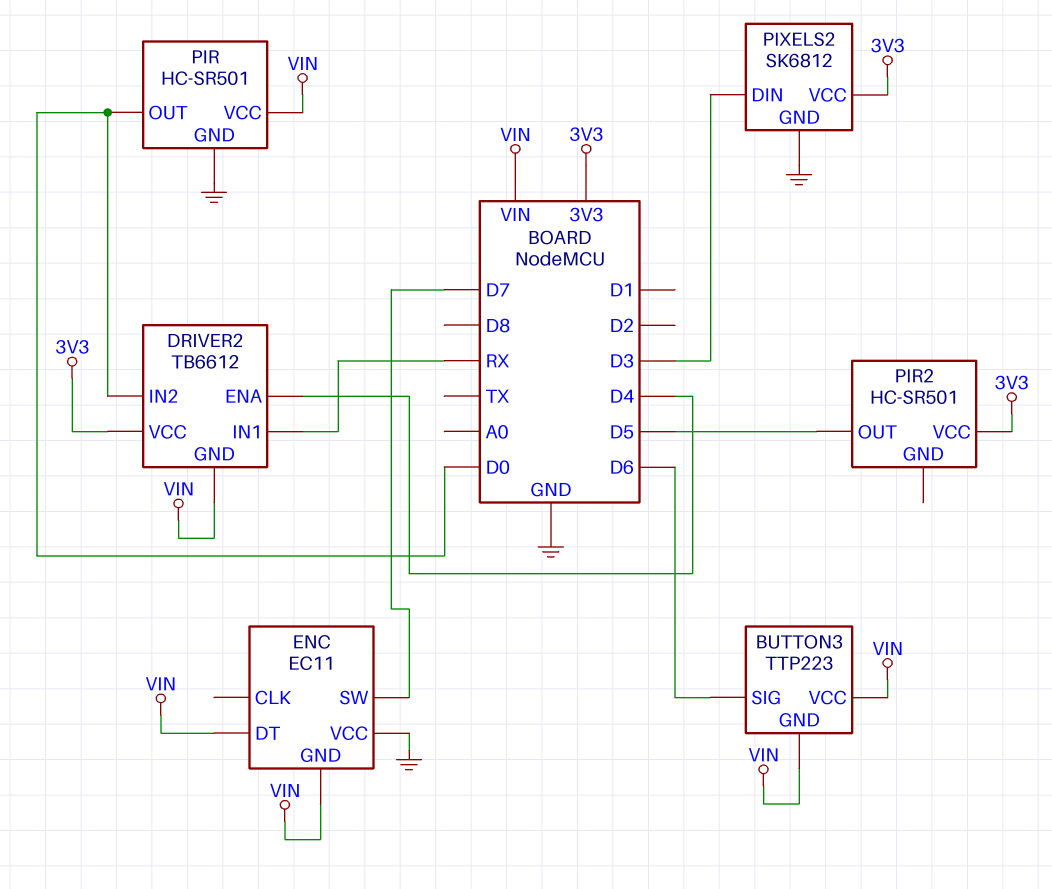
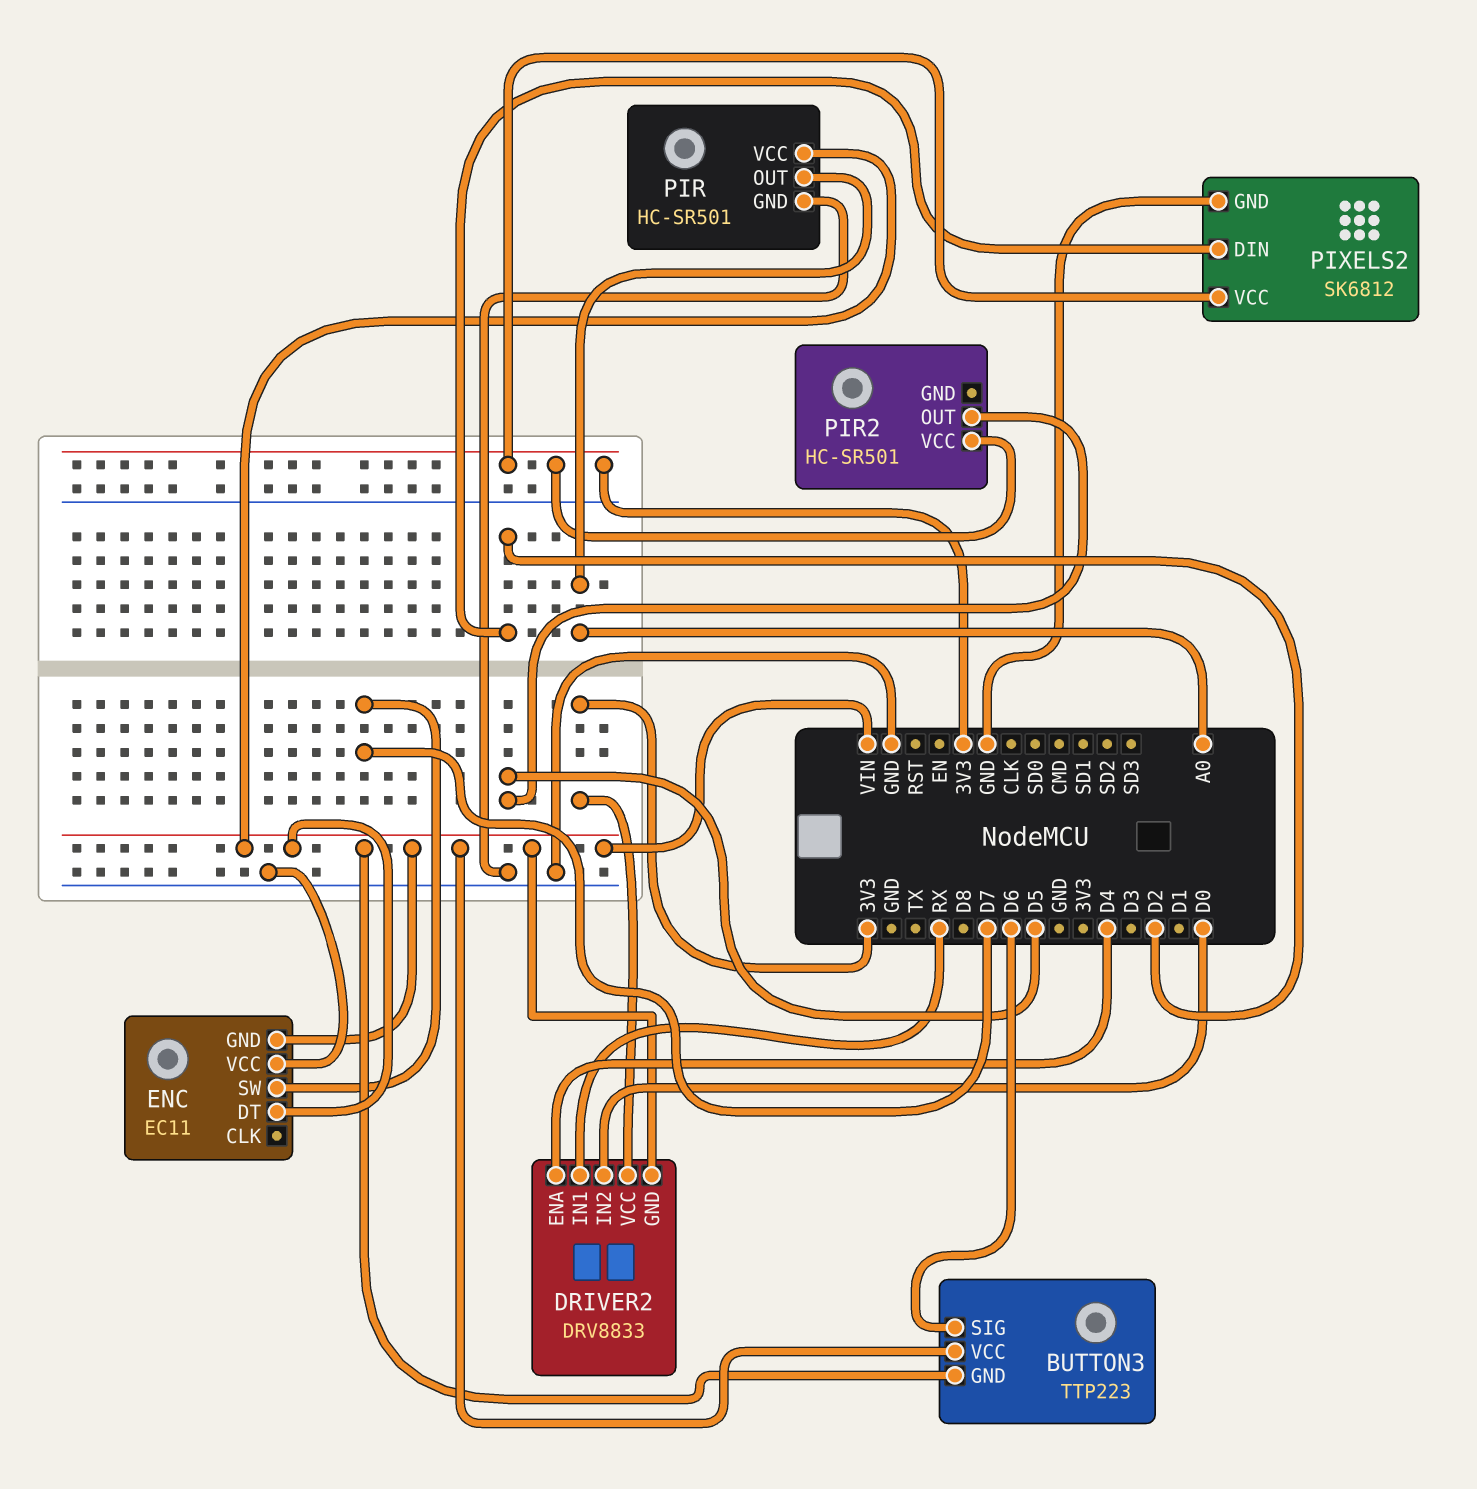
DRIVER2: TB6612 -> DRV8833
PIR pin OUT: D0 -> A0
PIXELS2 pin DIN: D3 -> D2

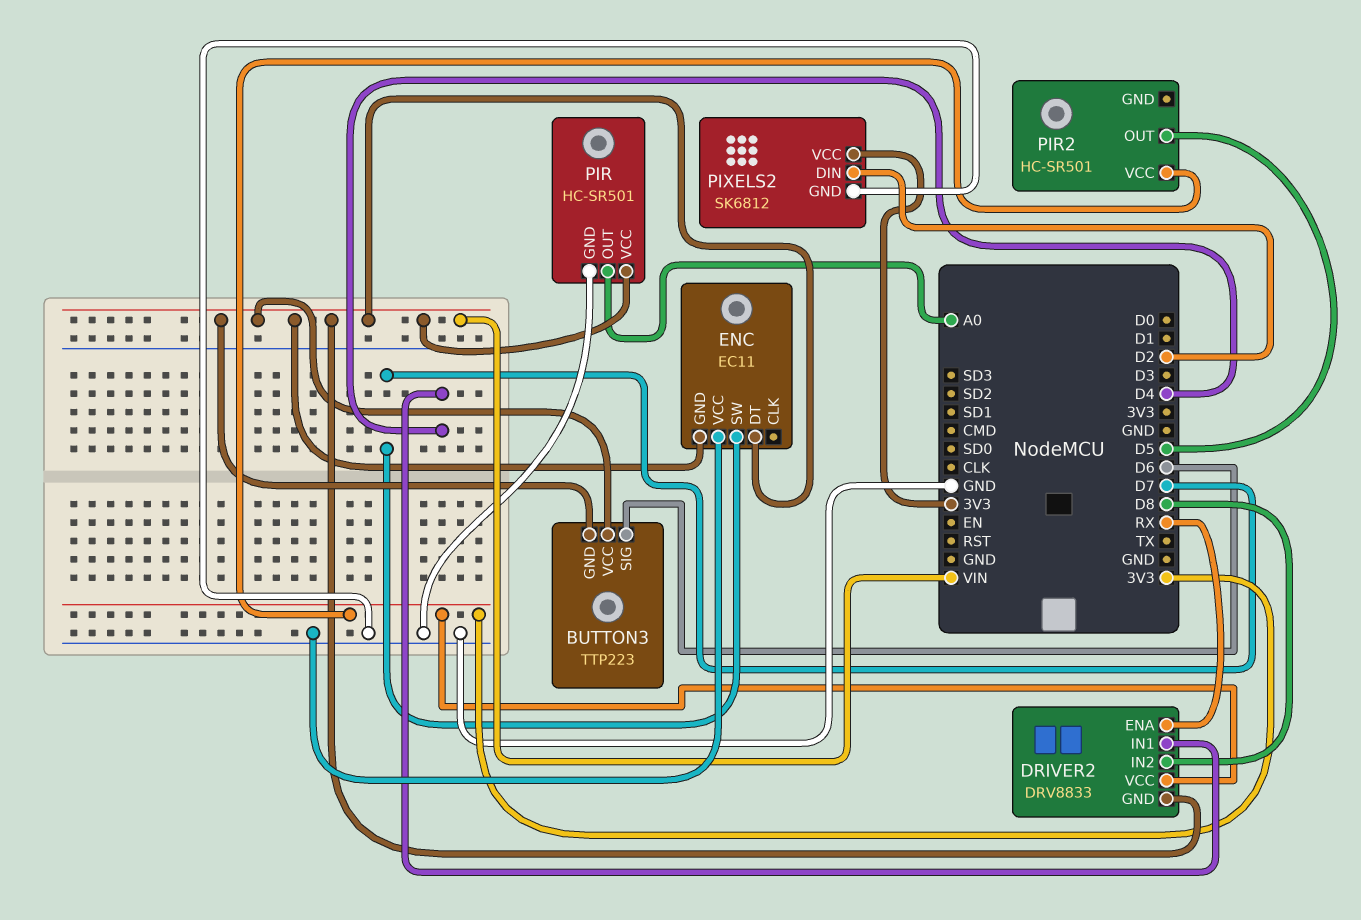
DRIVER2 pin ENA: D4 -> RX
DRIVER2 pin IN1: RX -> D4
DRIVER2 pin IN2: D0 -> D8

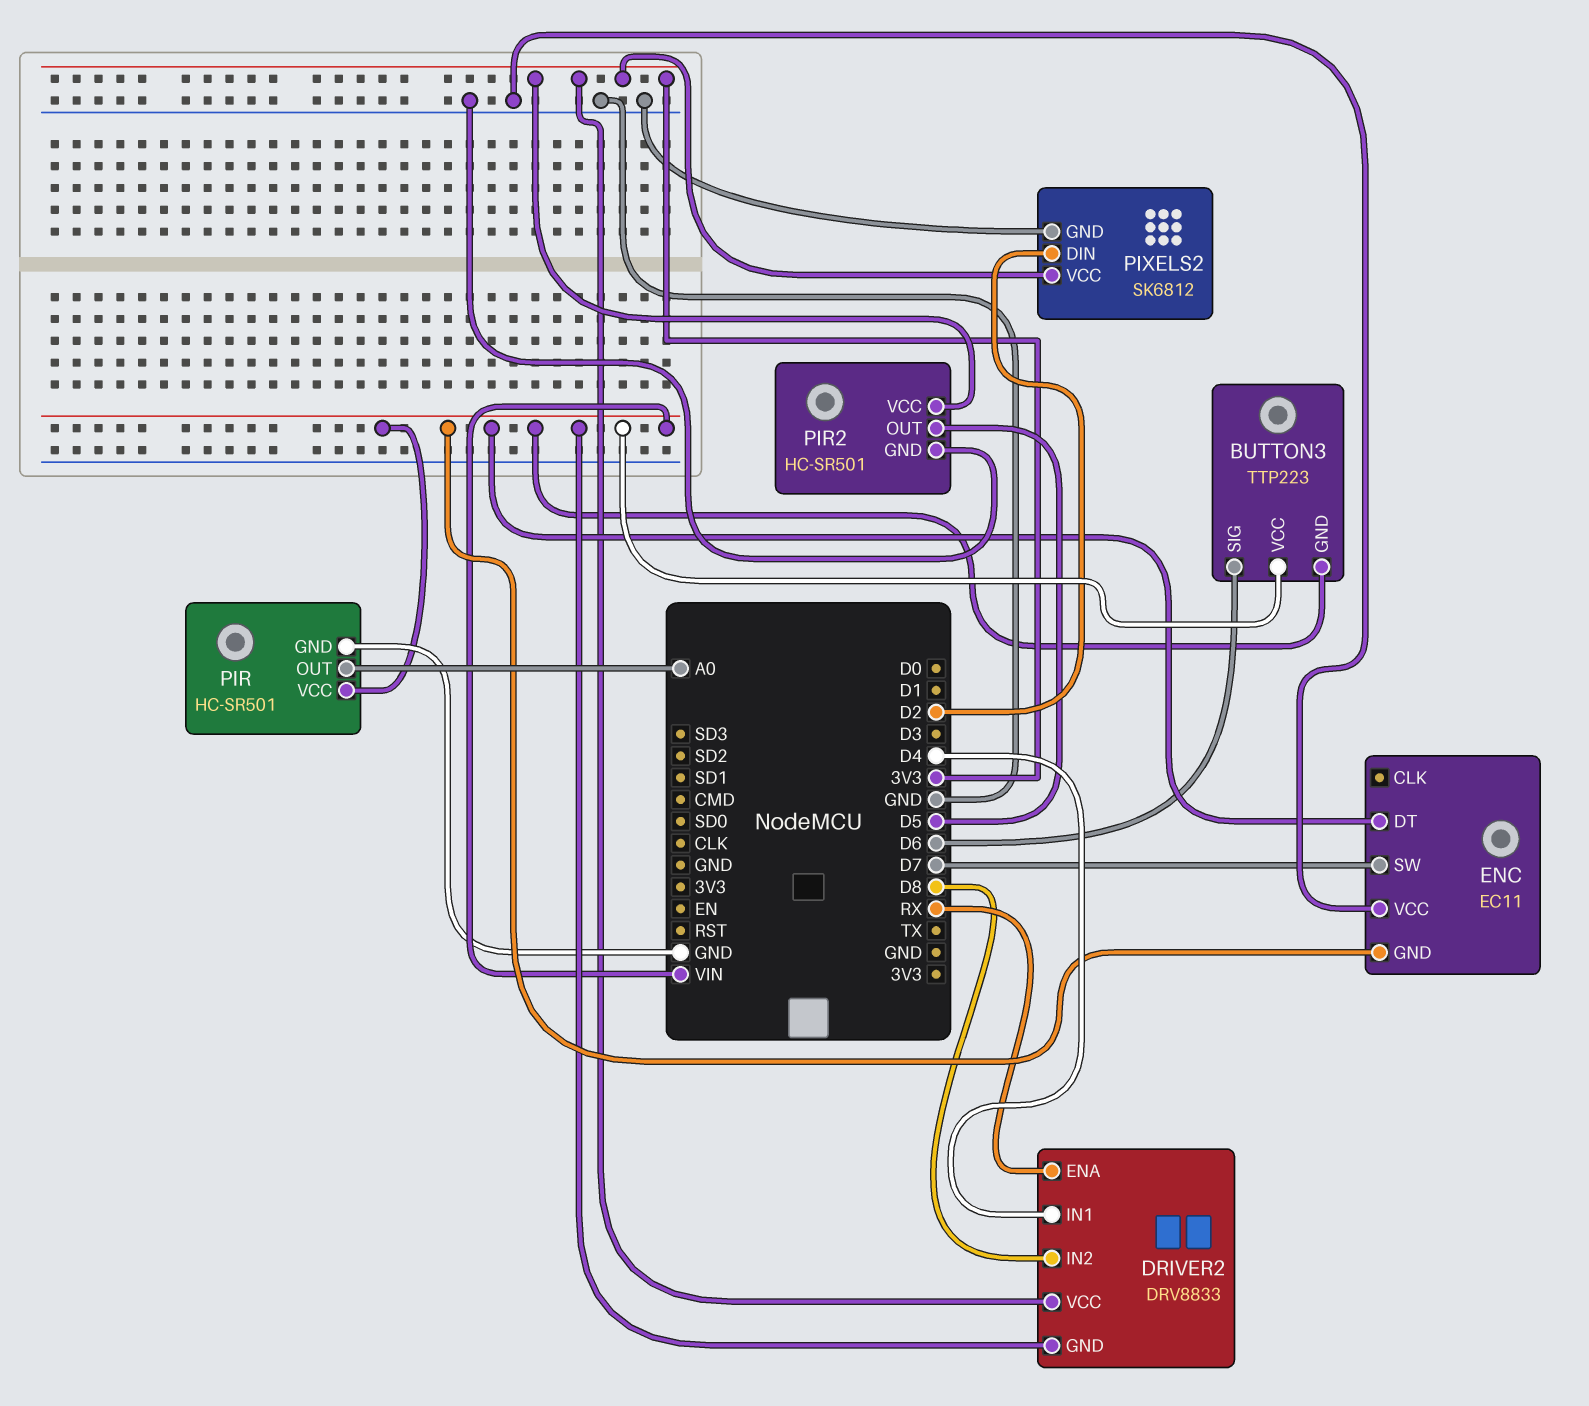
PIR2 pin GND: none -> GND

